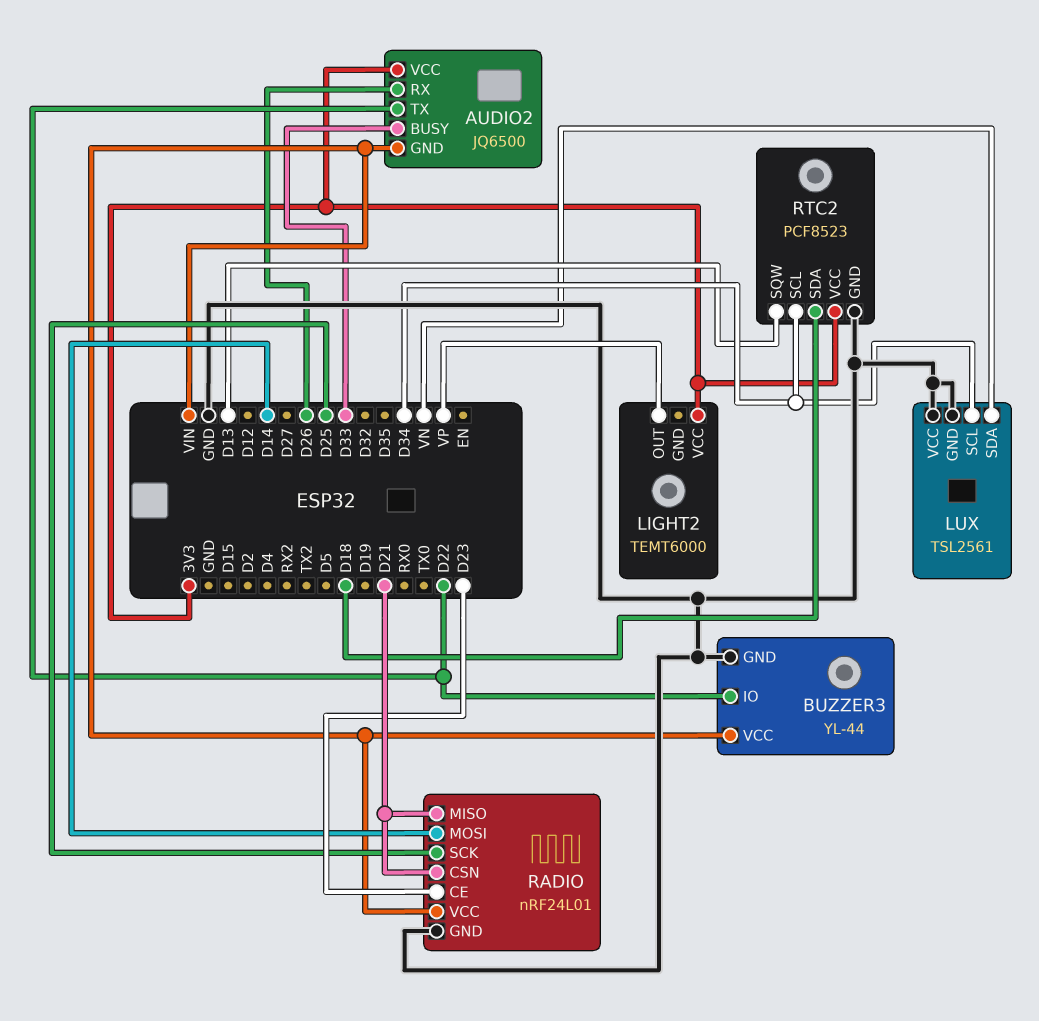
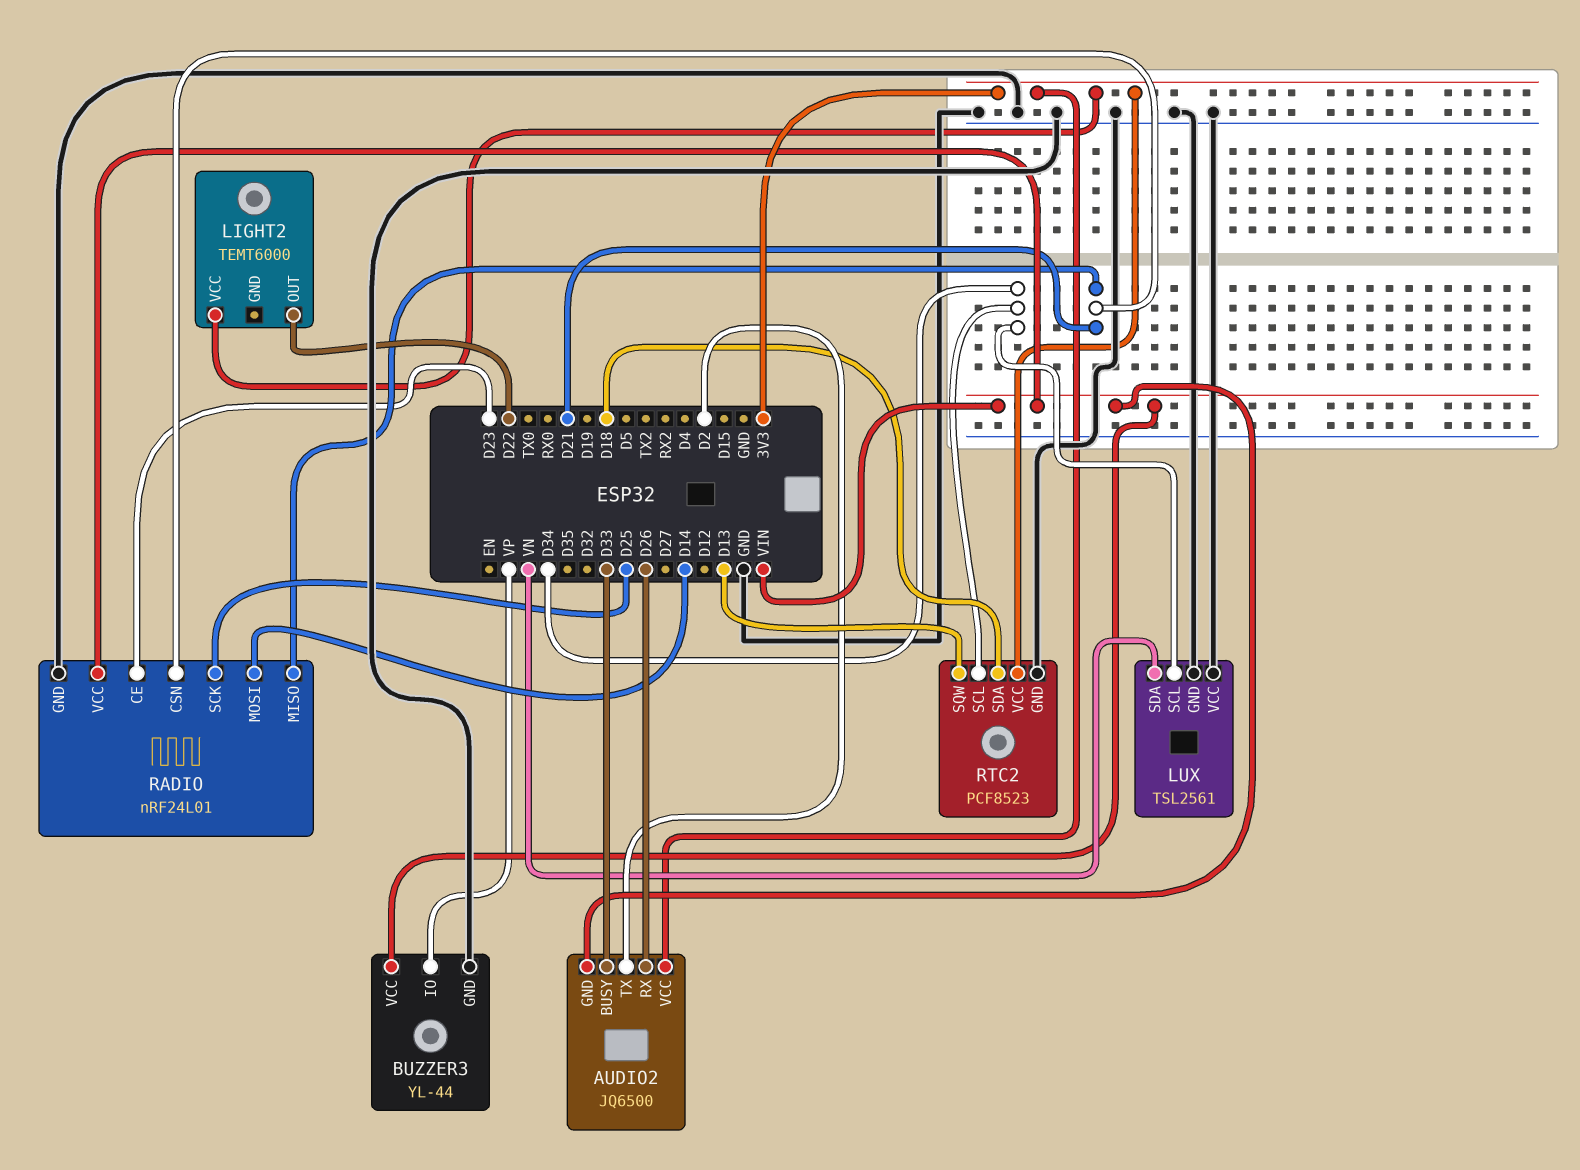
AUDIO2 pin TX: D22 -> D2
BUZZER3 pin IO: D22 -> VP
LIGHT2 pin OUT: VP -> D22

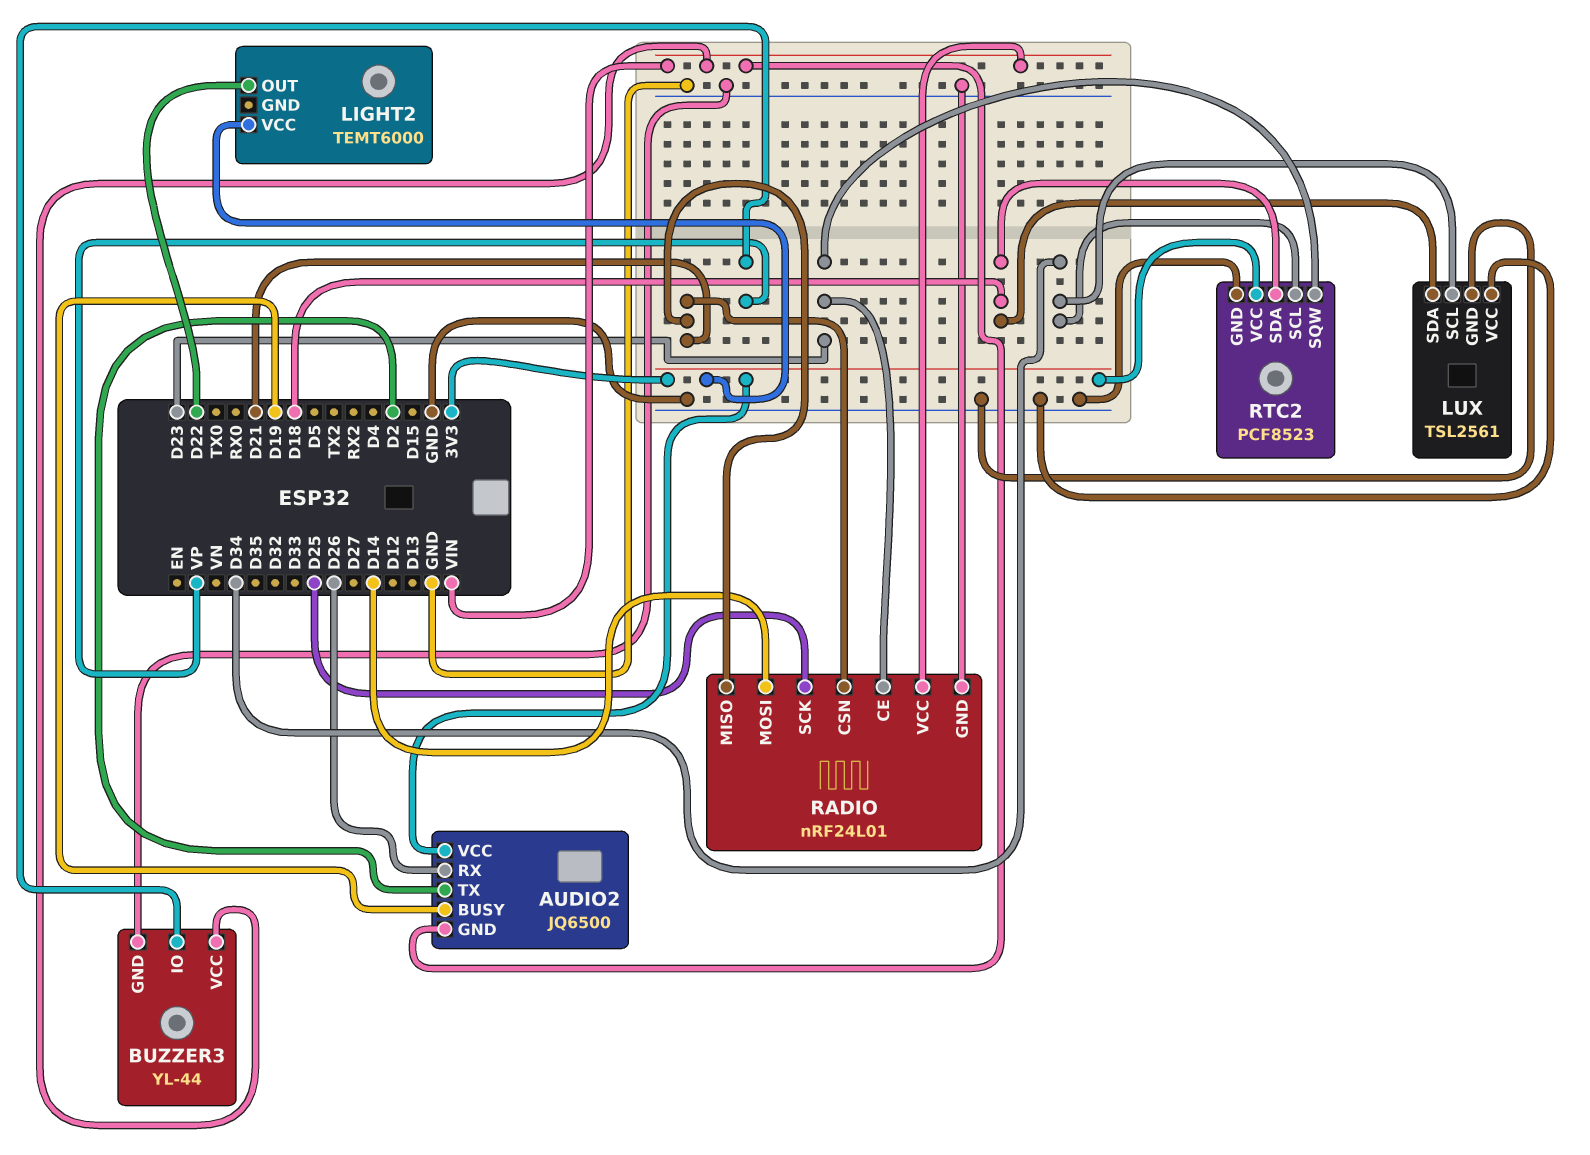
AUDIO2 pin BUSY: D33 -> D19
LUX pin SDA: VN -> D18
RTC2 pin SQW: D13 -> D23

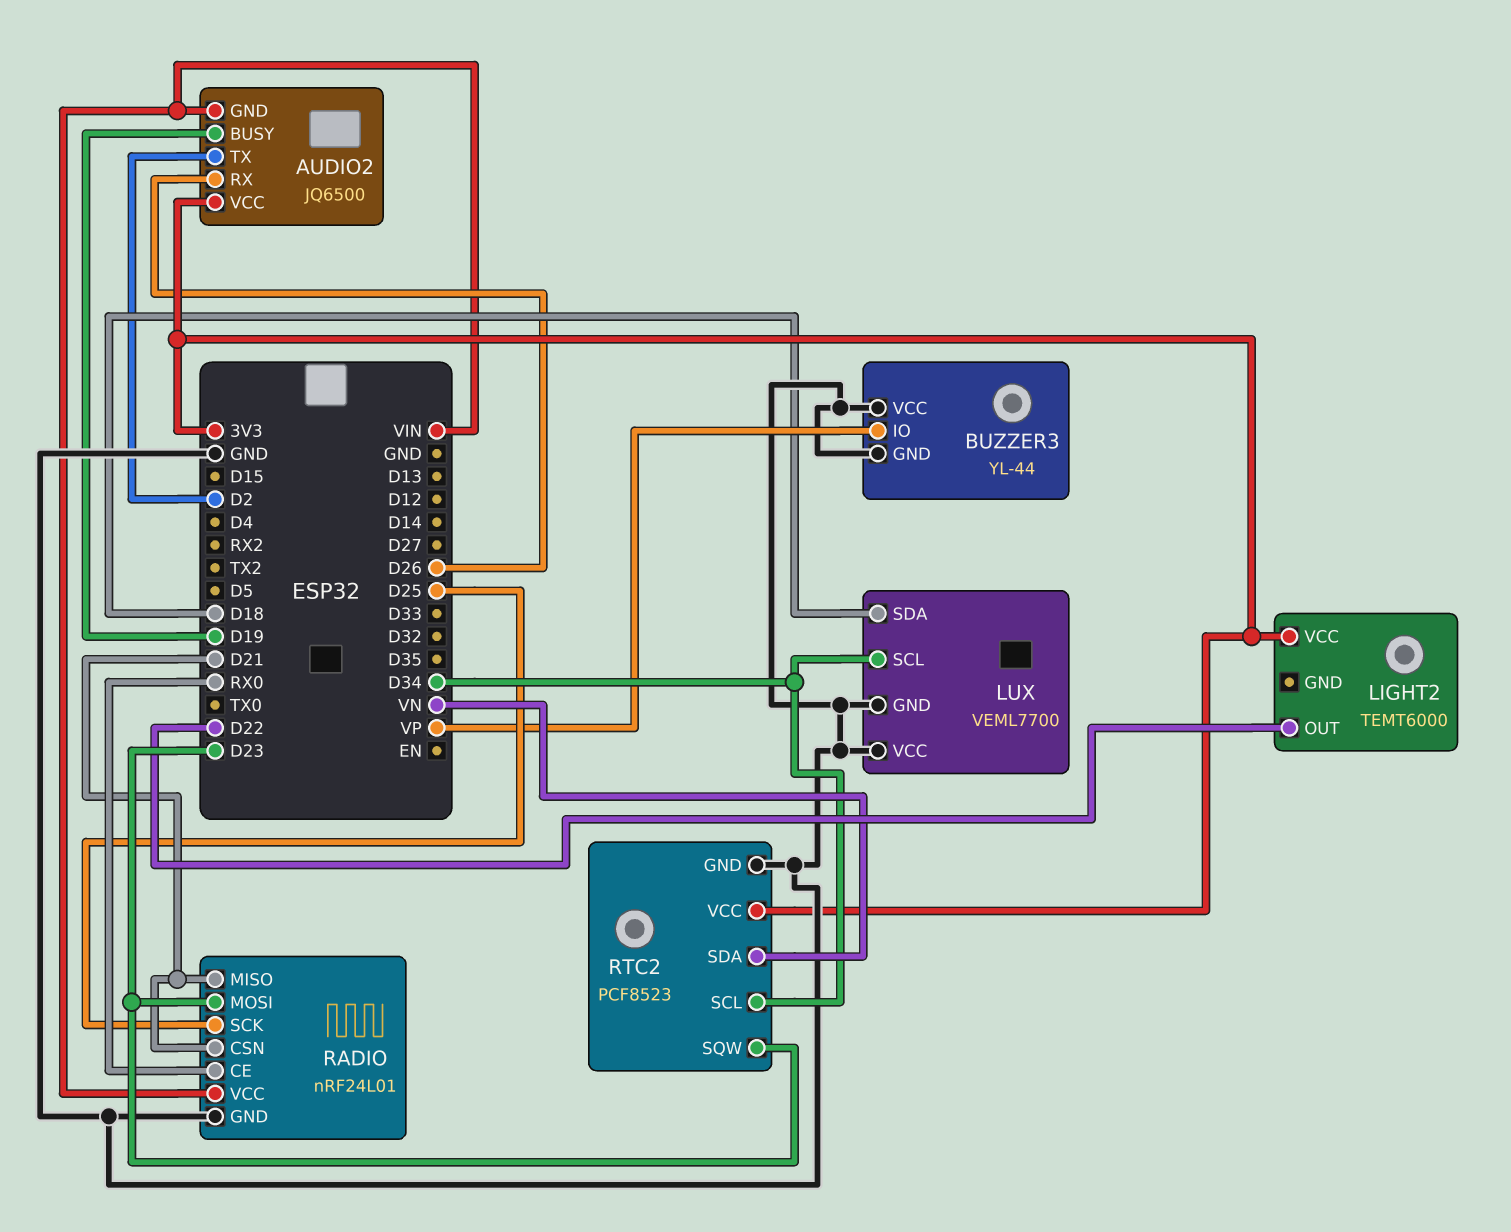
BUZZER3 pin VCC: VIN -> GND
LUX: TSL2561 -> VEML7700
RADIO pin CE: D23 -> RX0
RADIO pin MOSI: D14 -> D23
RTC2 pin SDA: D18 -> VN

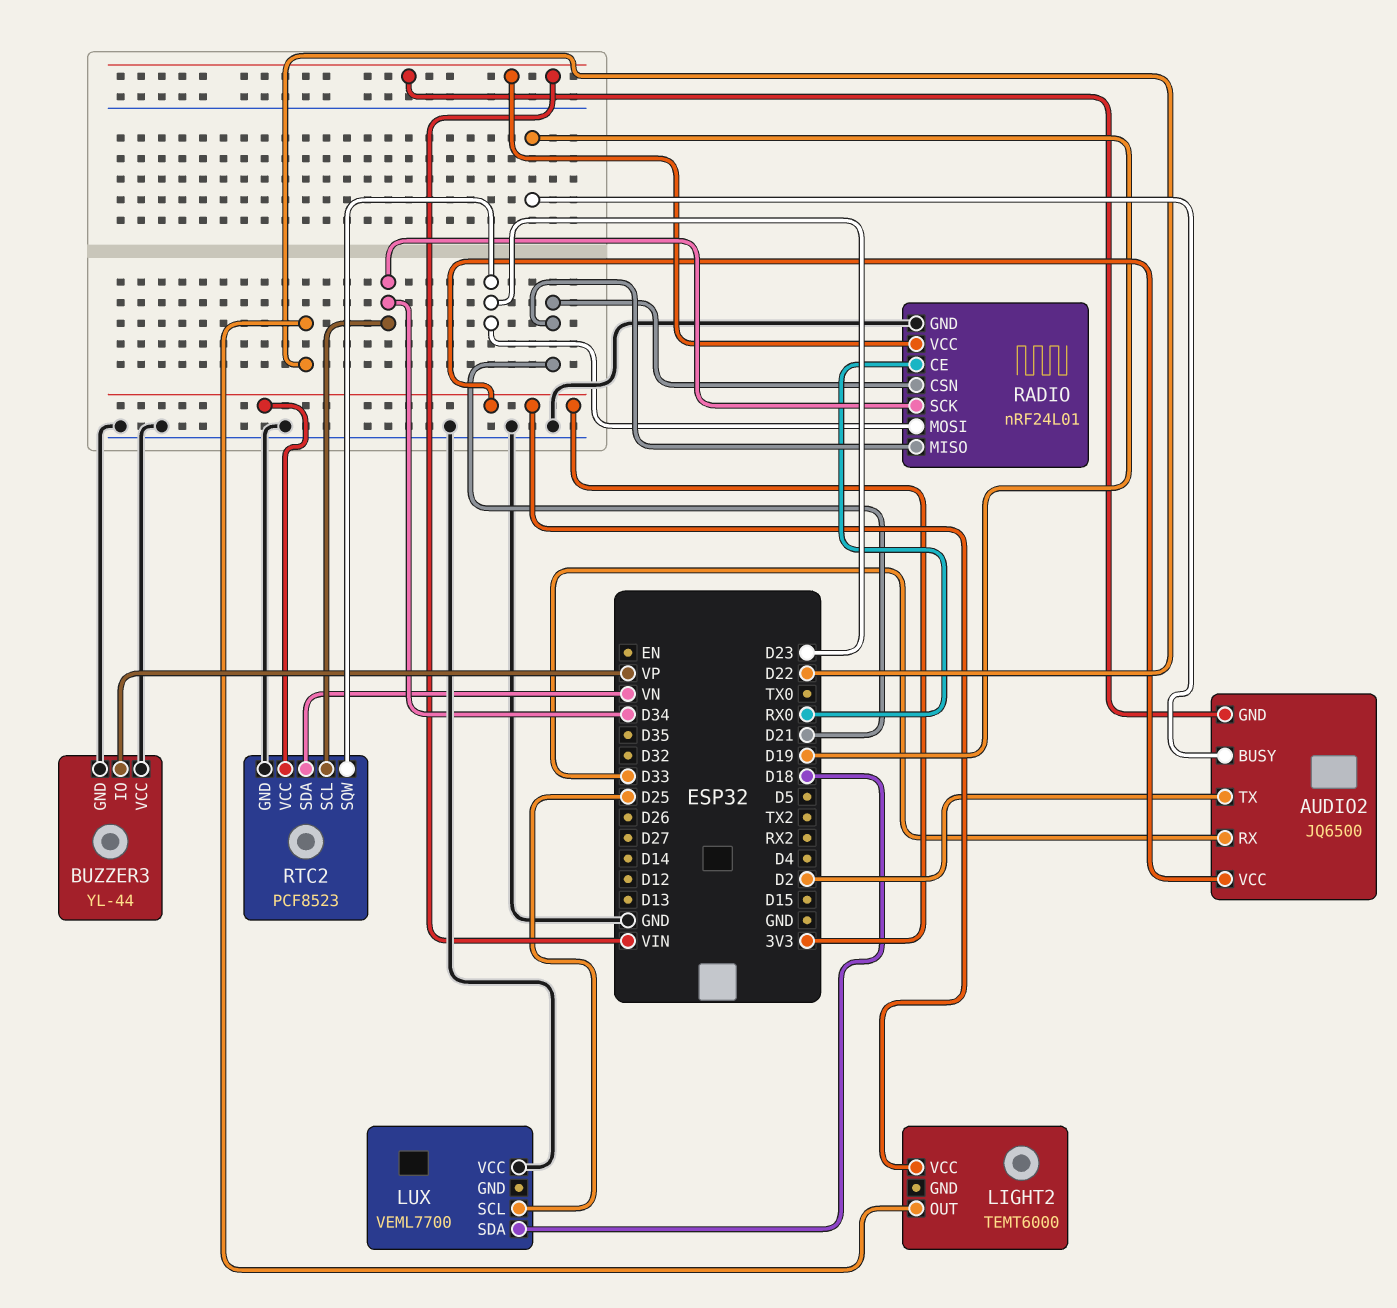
AUDIO2 pin RX: D26 -> D33
LUX pin GND: GND -> none
LUX pin SCL: D34 -> D25
RADIO pin SCK: D25 -> D34

